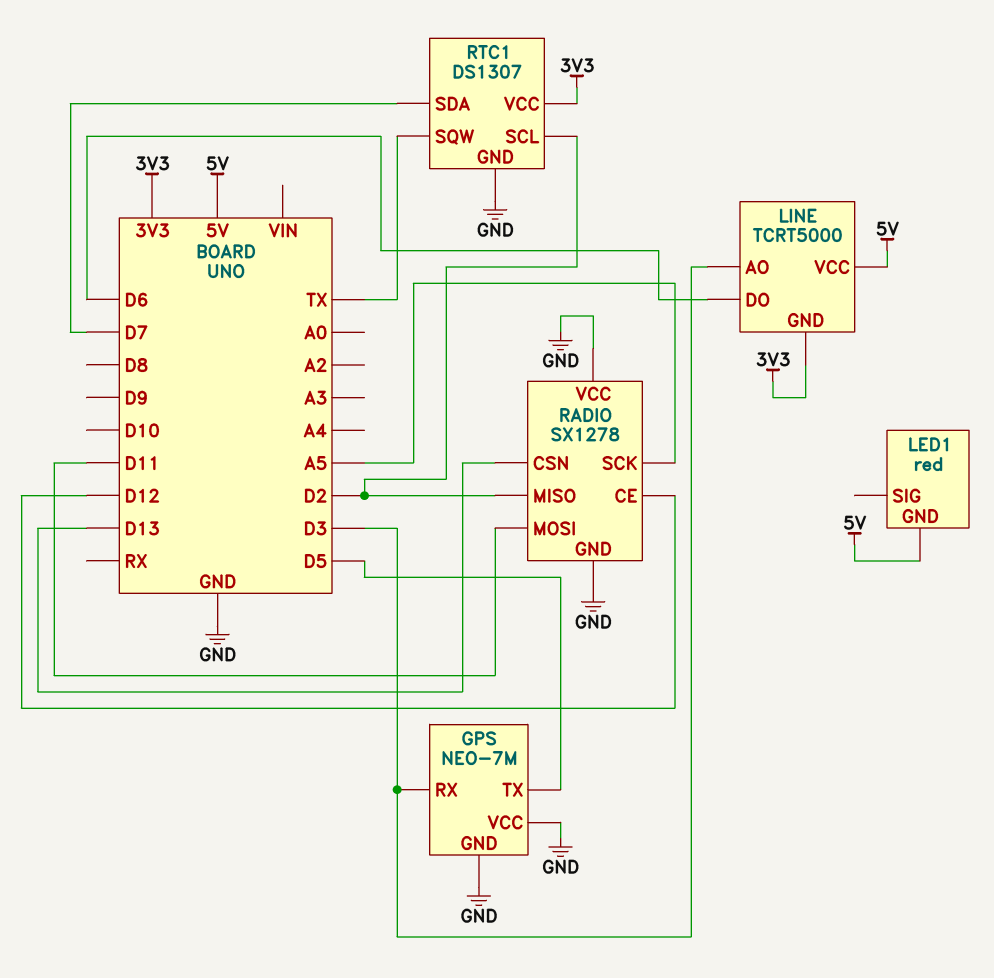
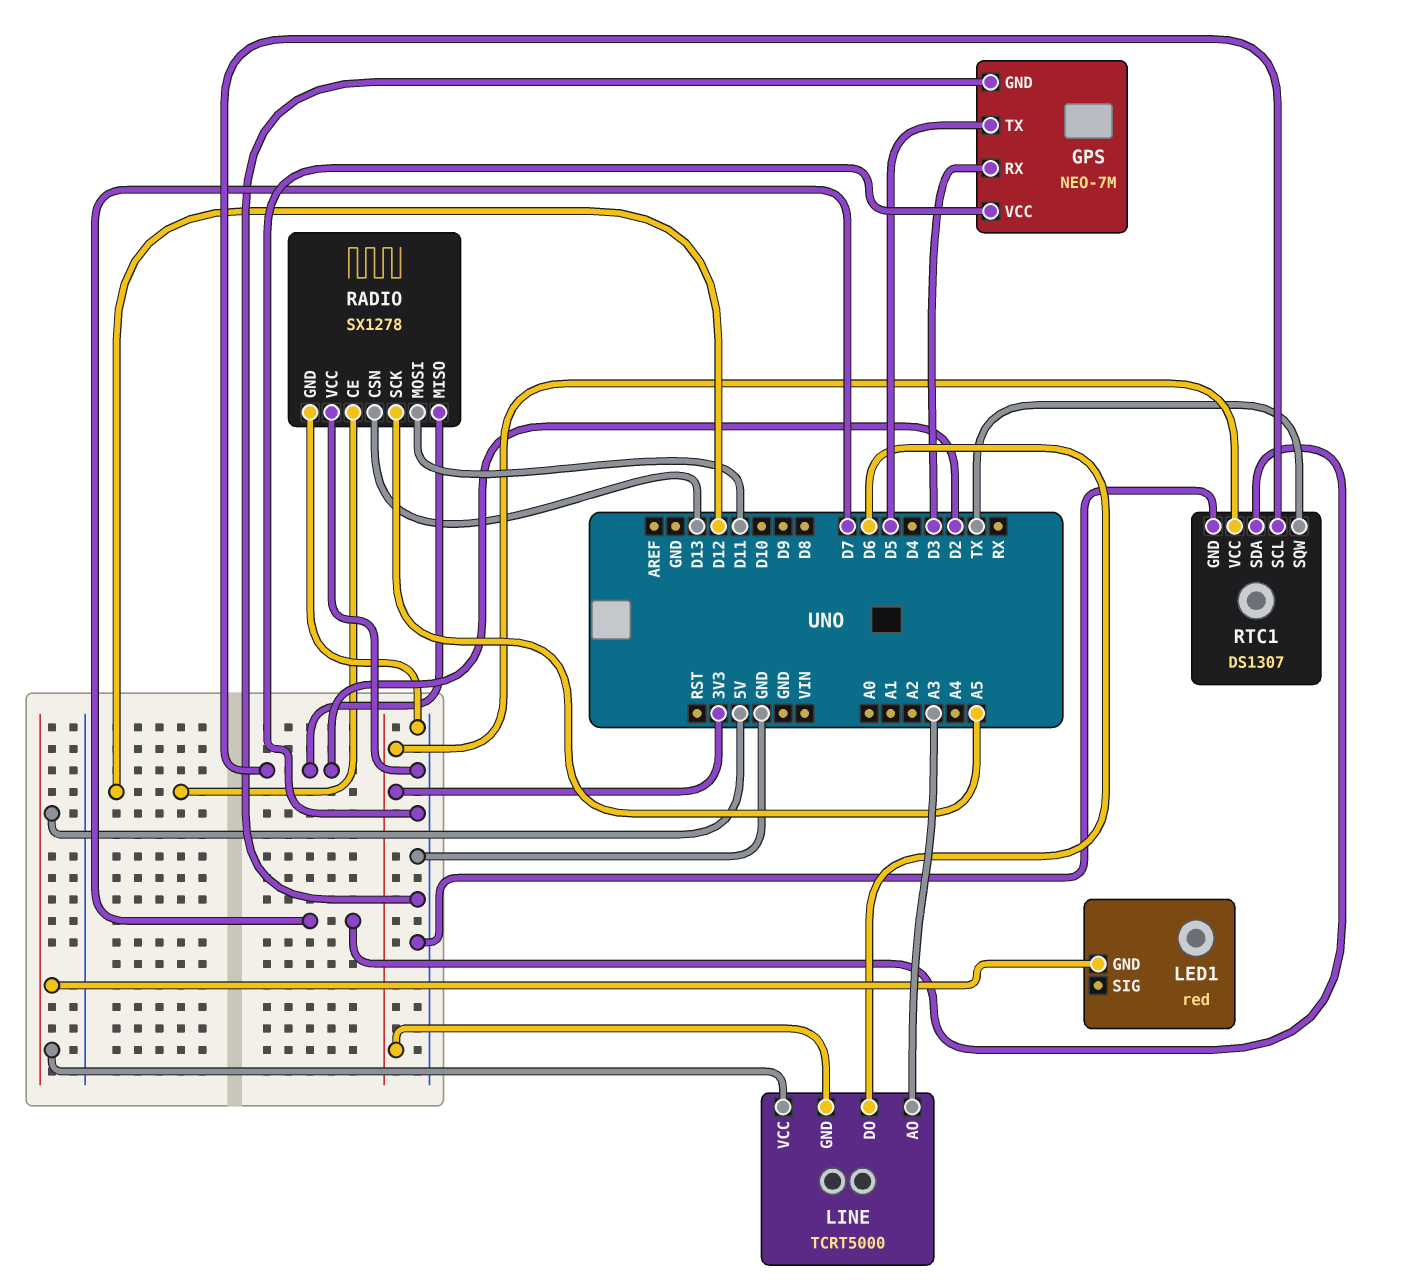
LINE pin AO: D3 -> A3

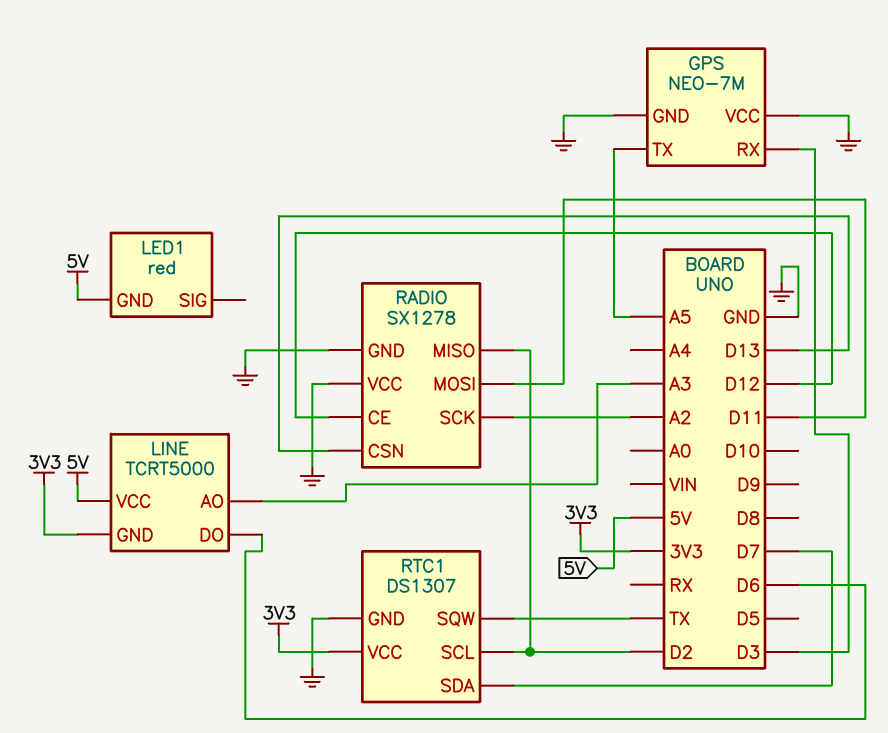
GPS pin TX: D5 -> A5
RADIO pin SCK: A5 -> A2

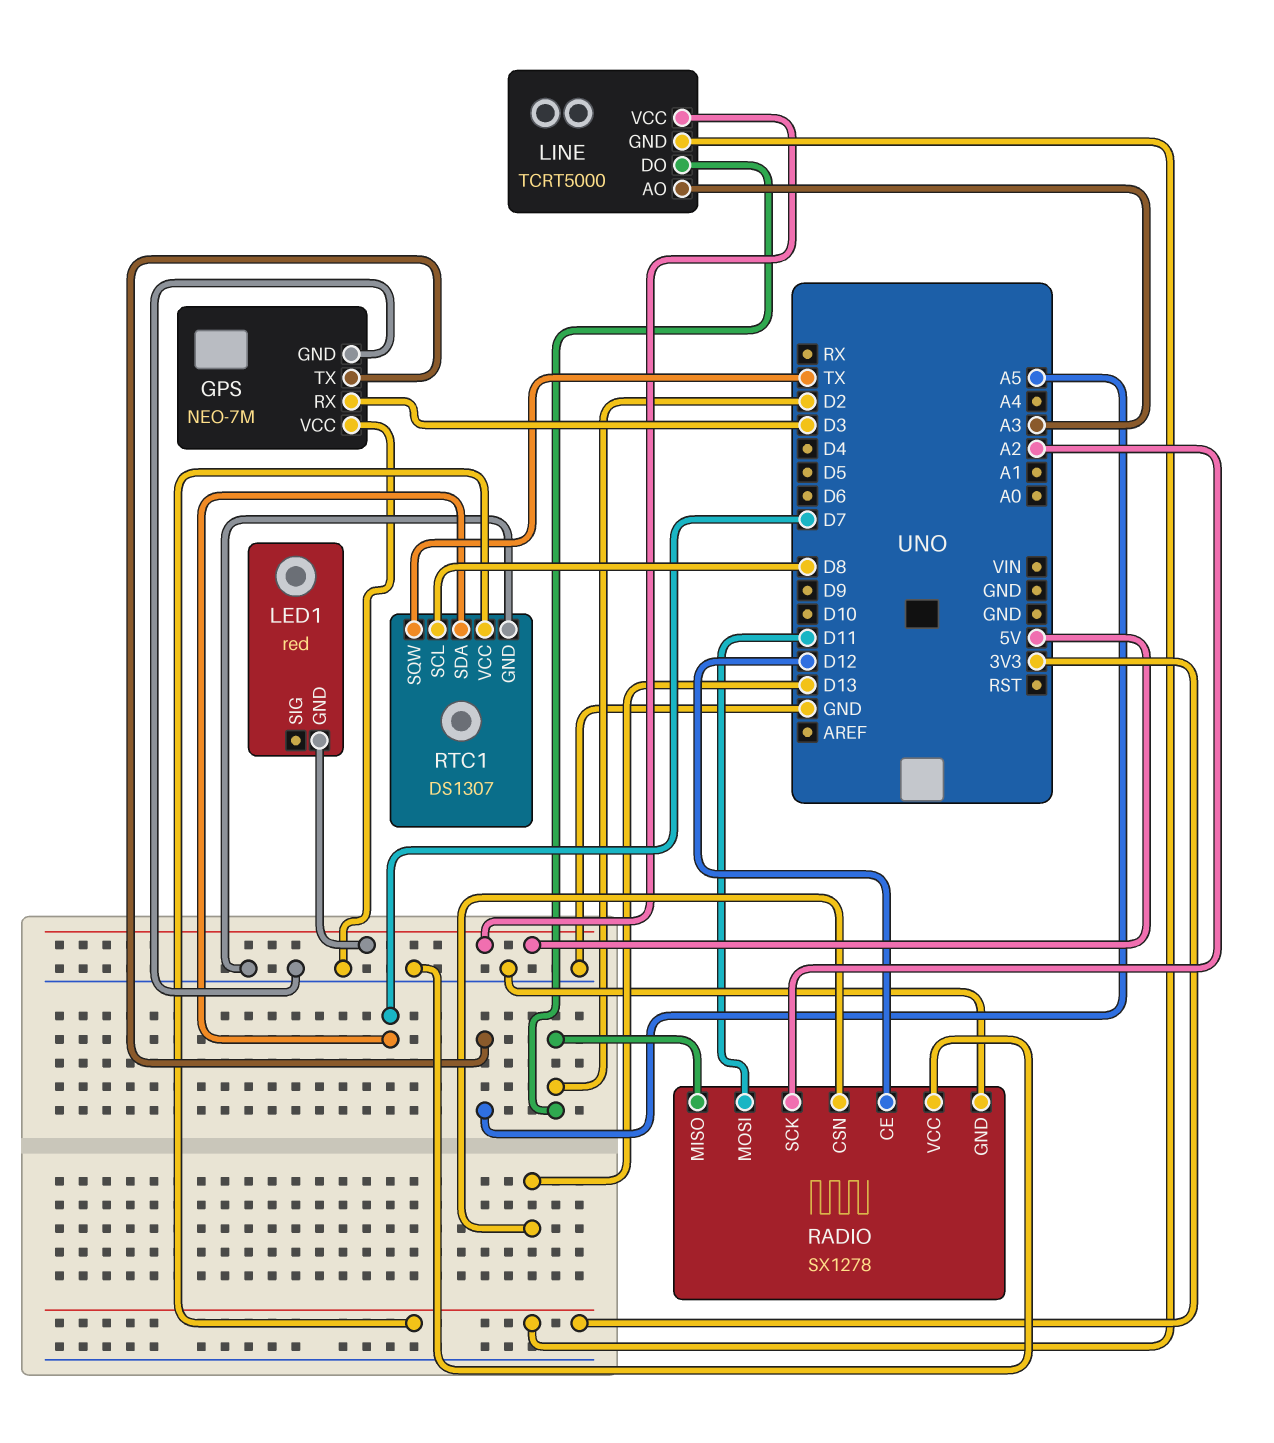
LINE pin DO: D6 -> D2
RTC1 pin SCL: D2 -> D8

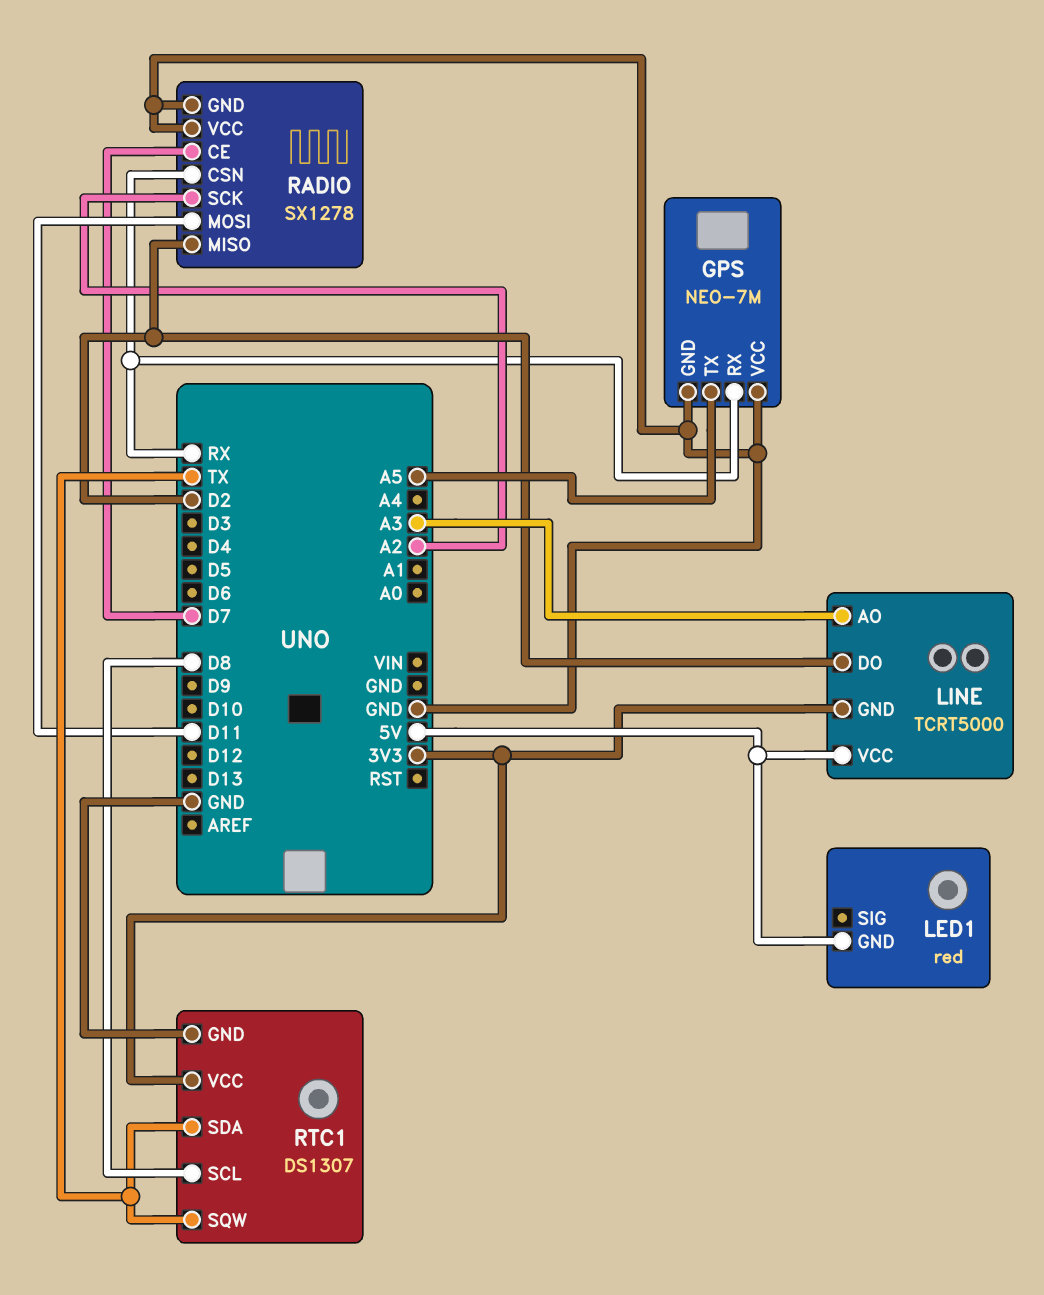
GPS pin RX: D3 -> RX
RADIO pin CE: D12 -> D7
RADIO pin CSN: D13 -> RX
RTC1 pin SDA: D7 -> TX

